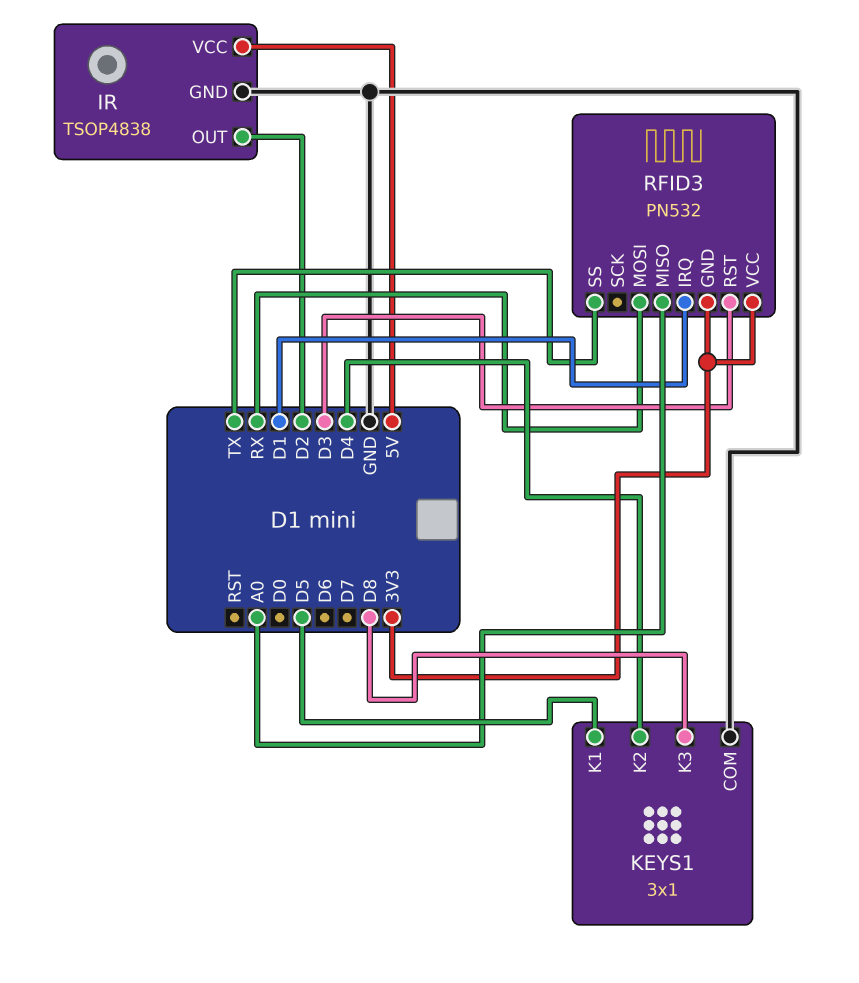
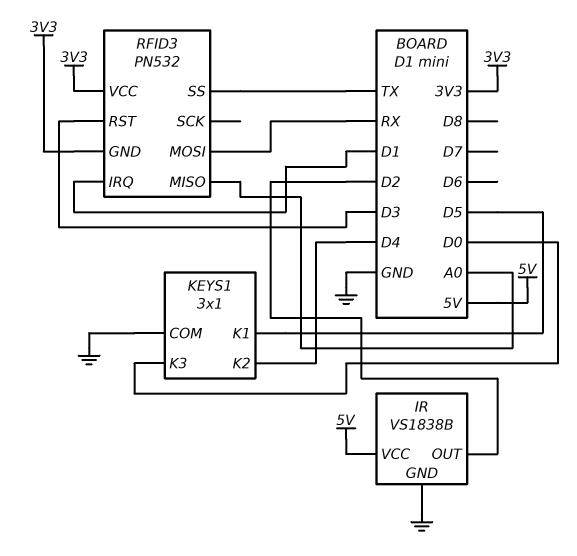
IR: TSOP4838 -> VS1838B
KEYS1 pin K3: D8 -> D0

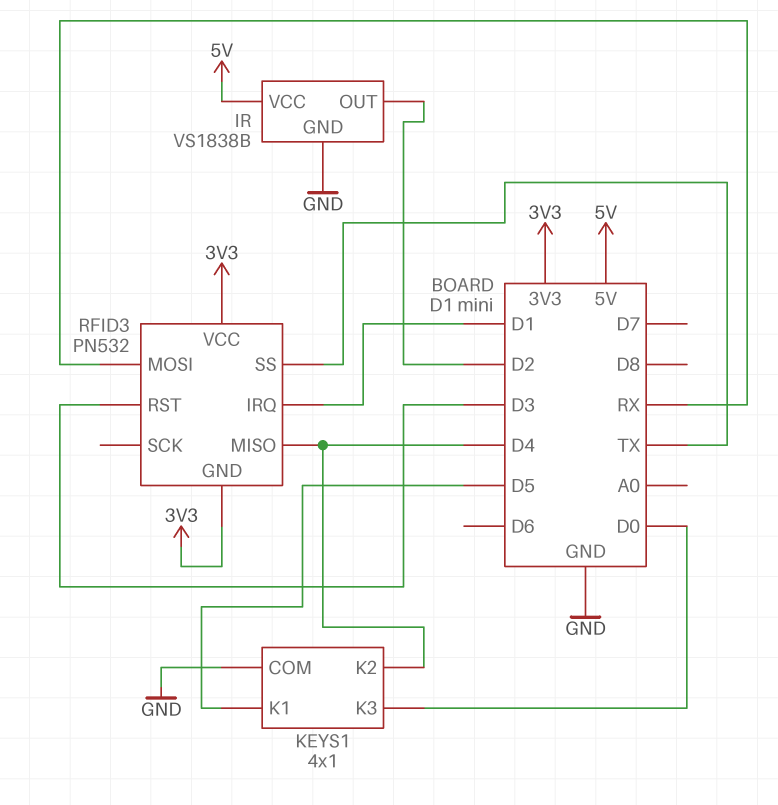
KEYS1: 3x1 -> 4x1
RFID3 pin MISO: A0 -> D4

